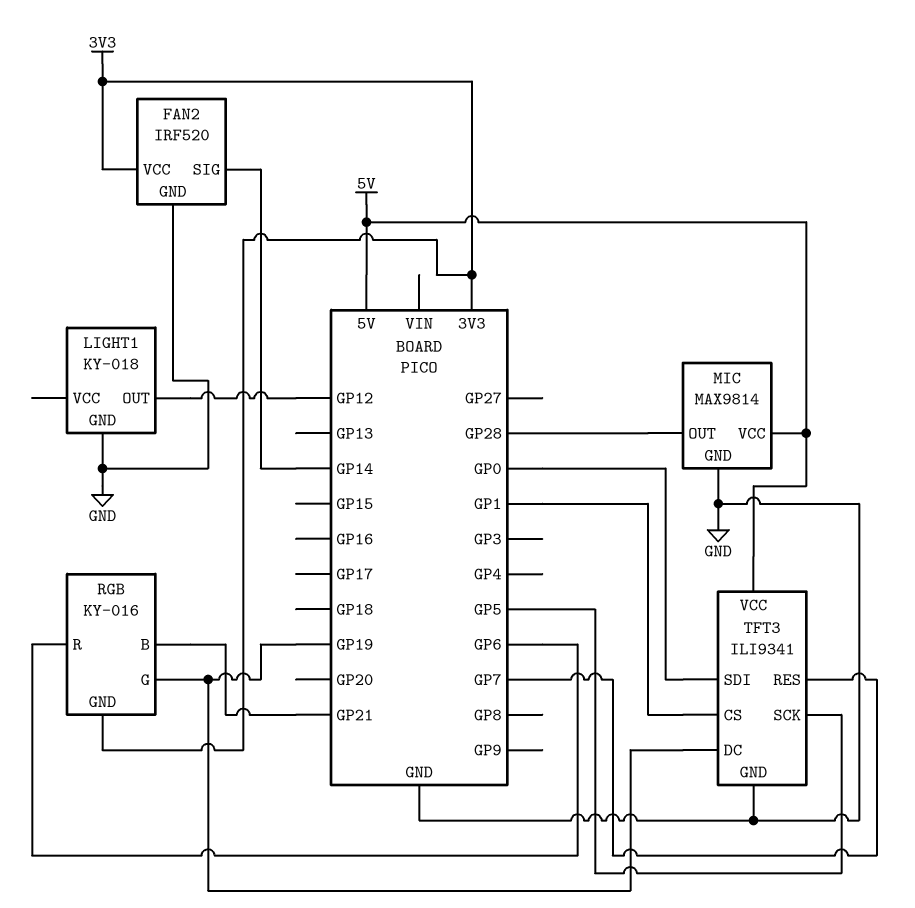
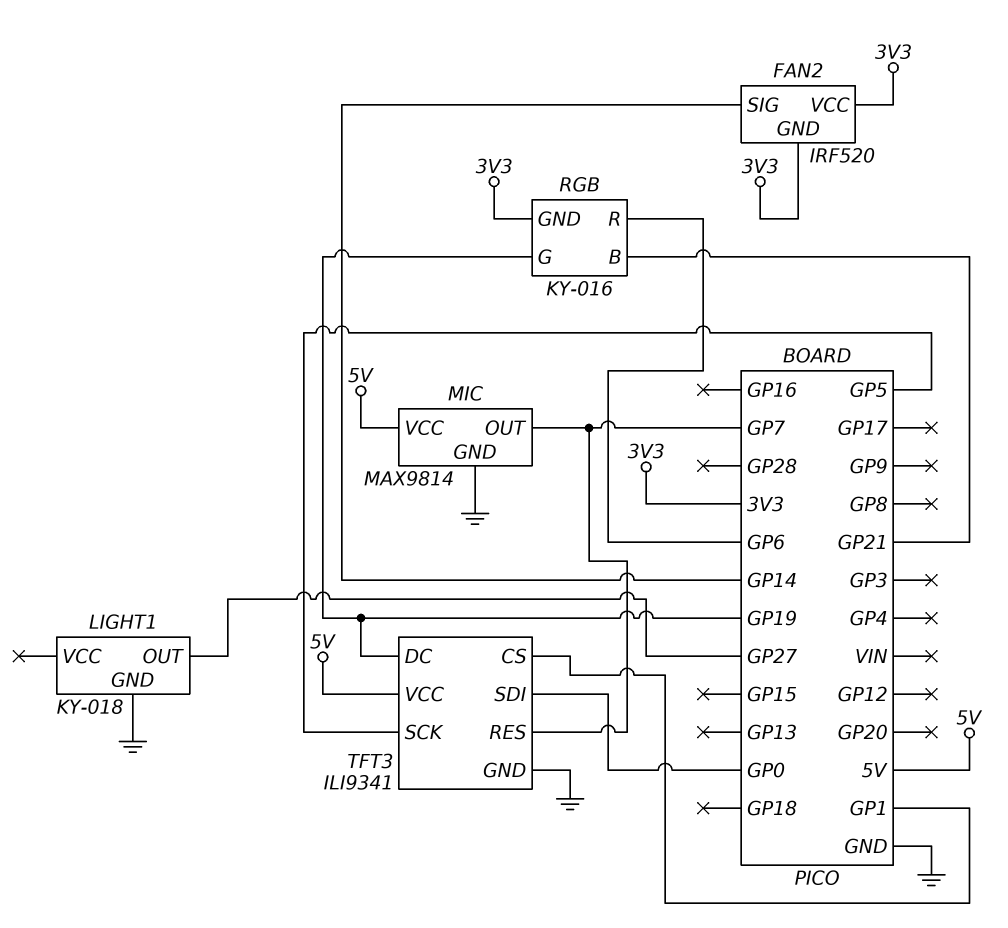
FAN2 pin GND: GND -> 3V3
LIGHT1 pin OUT: GP12 -> GP27
MIC pin OUT: GP28 -> GP7

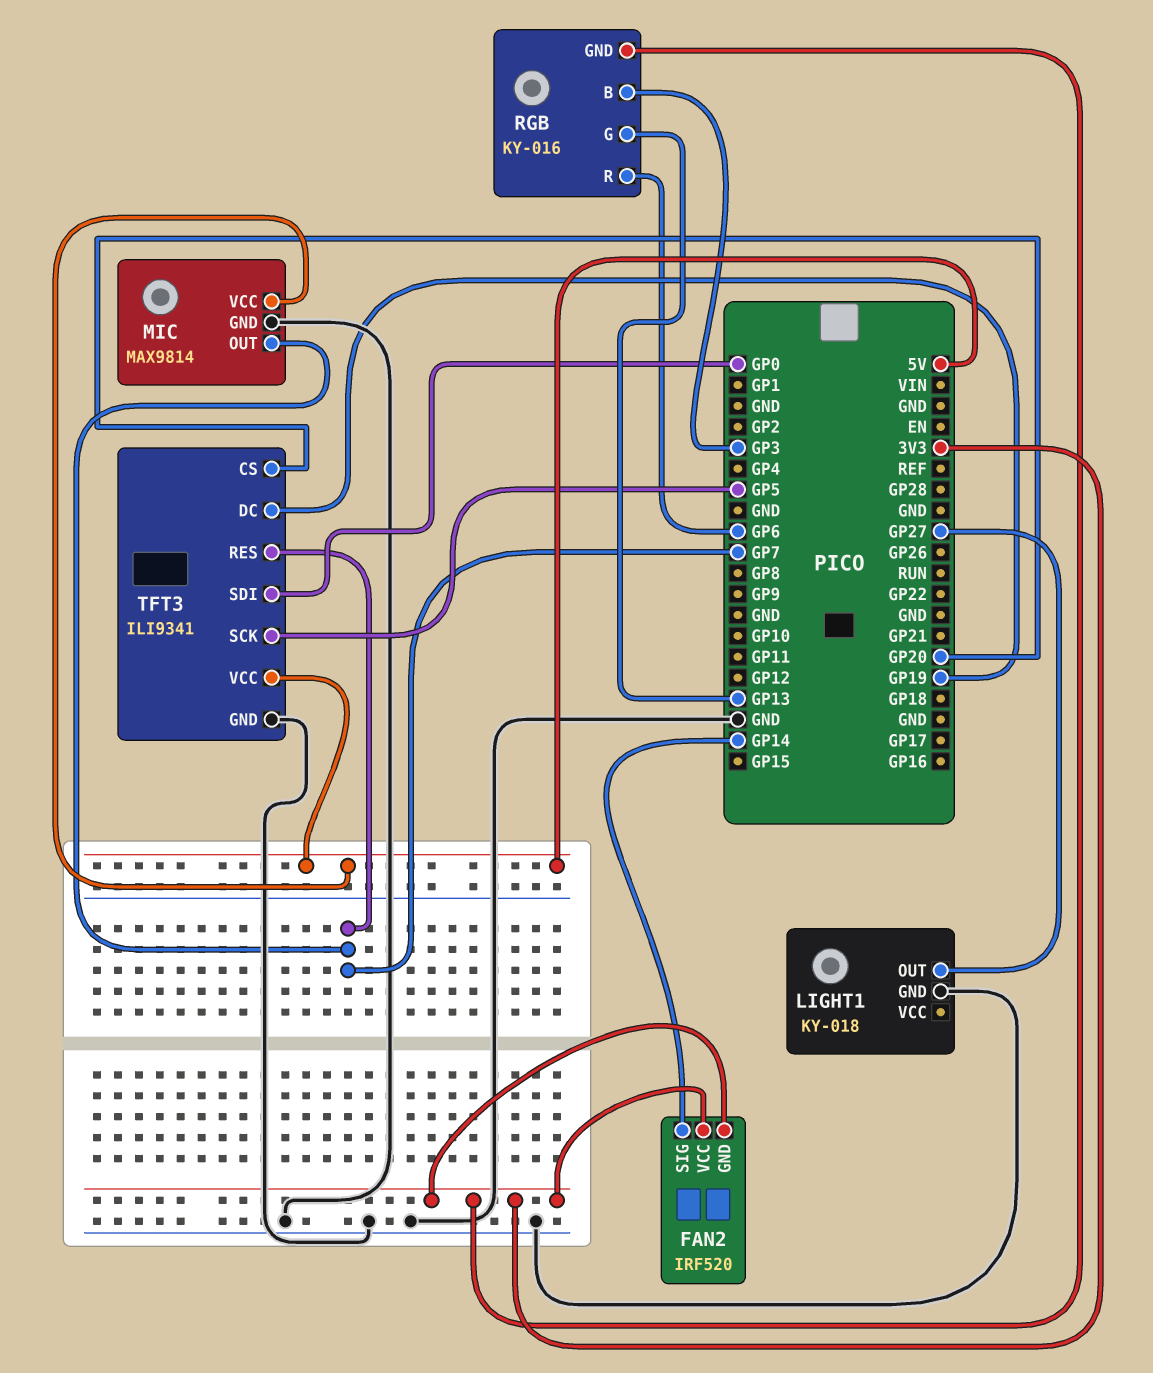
RGB pin B: GP21 -> GP3
RGB pin G: GP19 -> GP13
TFT3 pin CS: GP1 -> GP20

